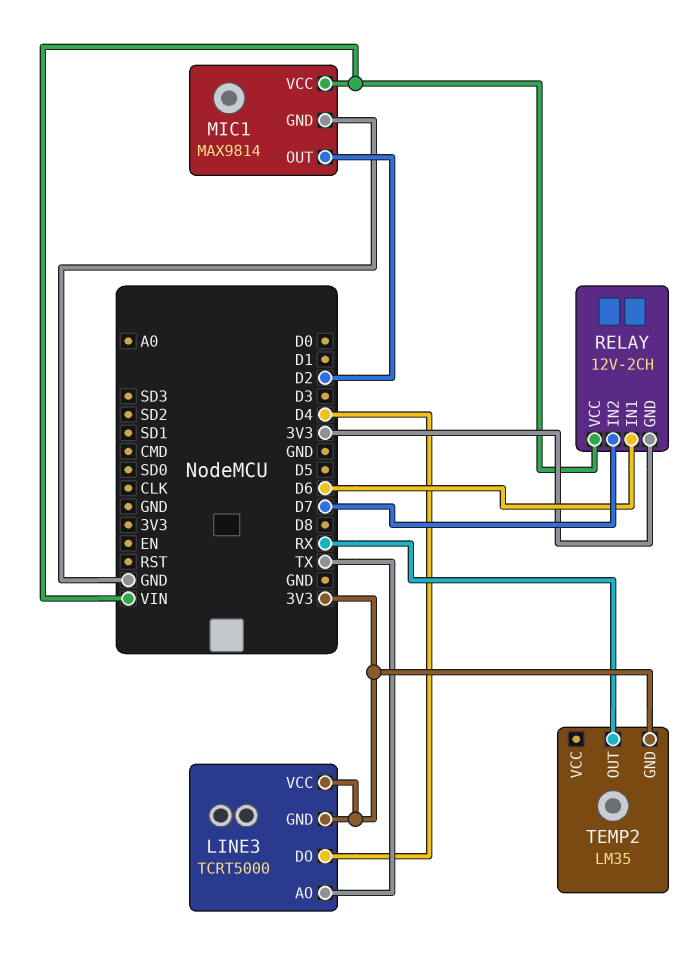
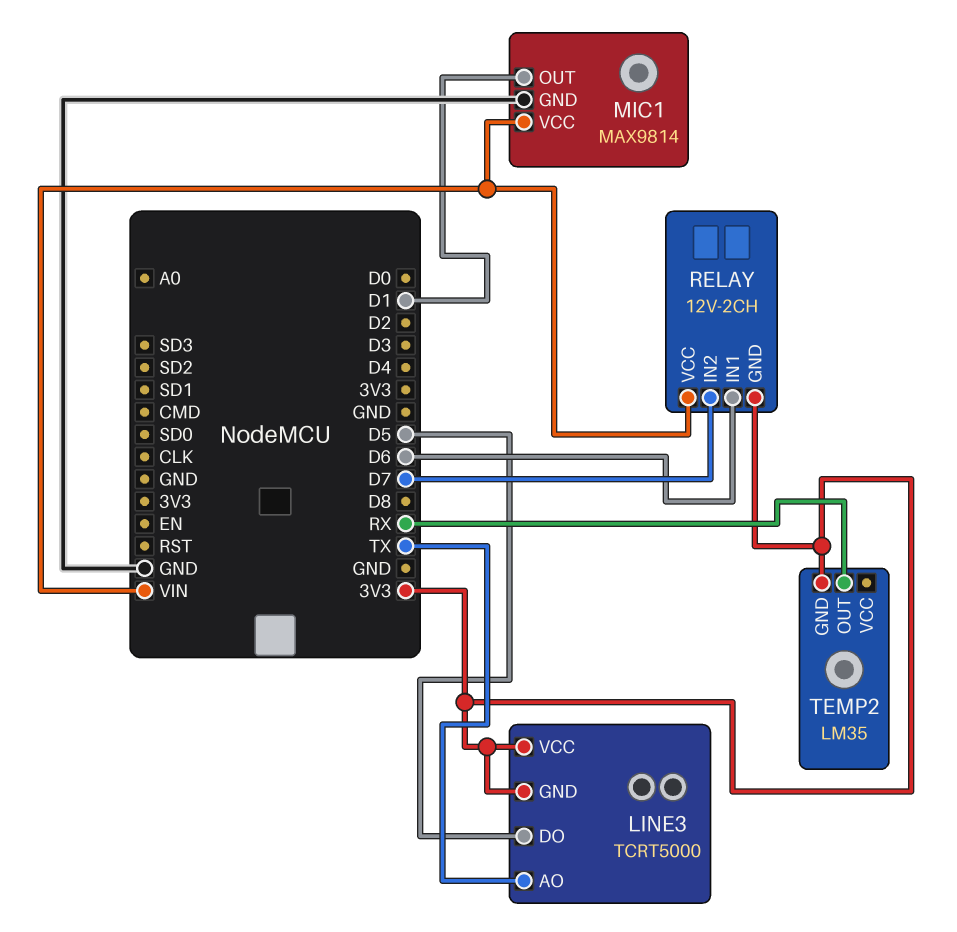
LINE3 pin DO: D4 -> D5
MIC1 pin OUT: D2 -> D1

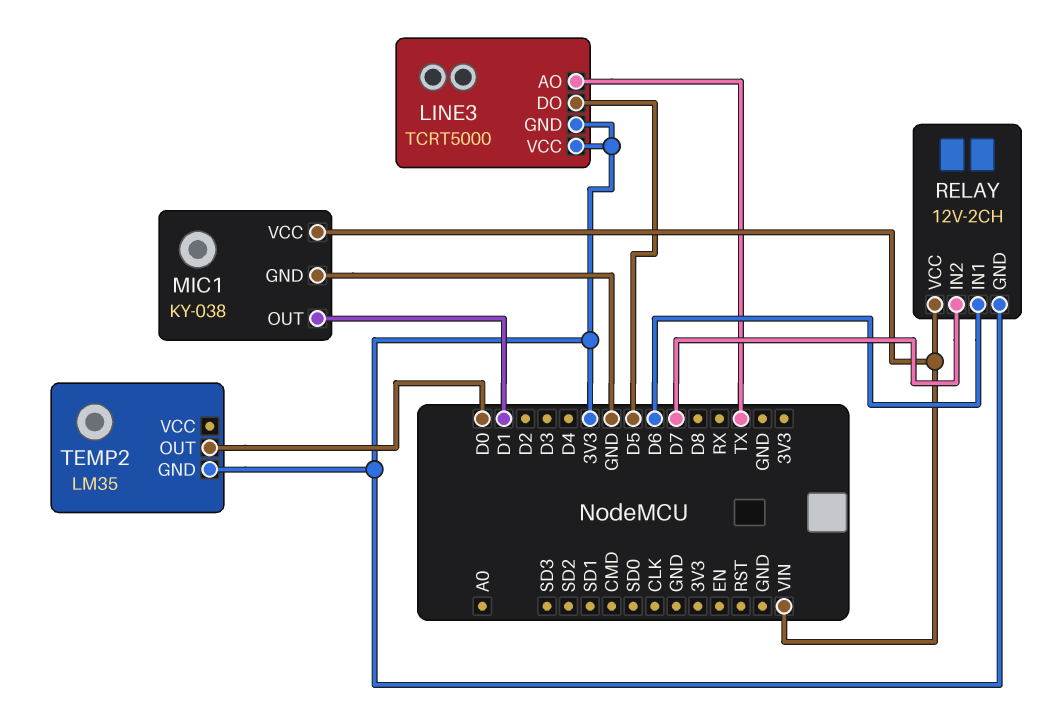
MIC1: MAX9814 -> KY-038
TEMP2 pin OUT: RX -> D0

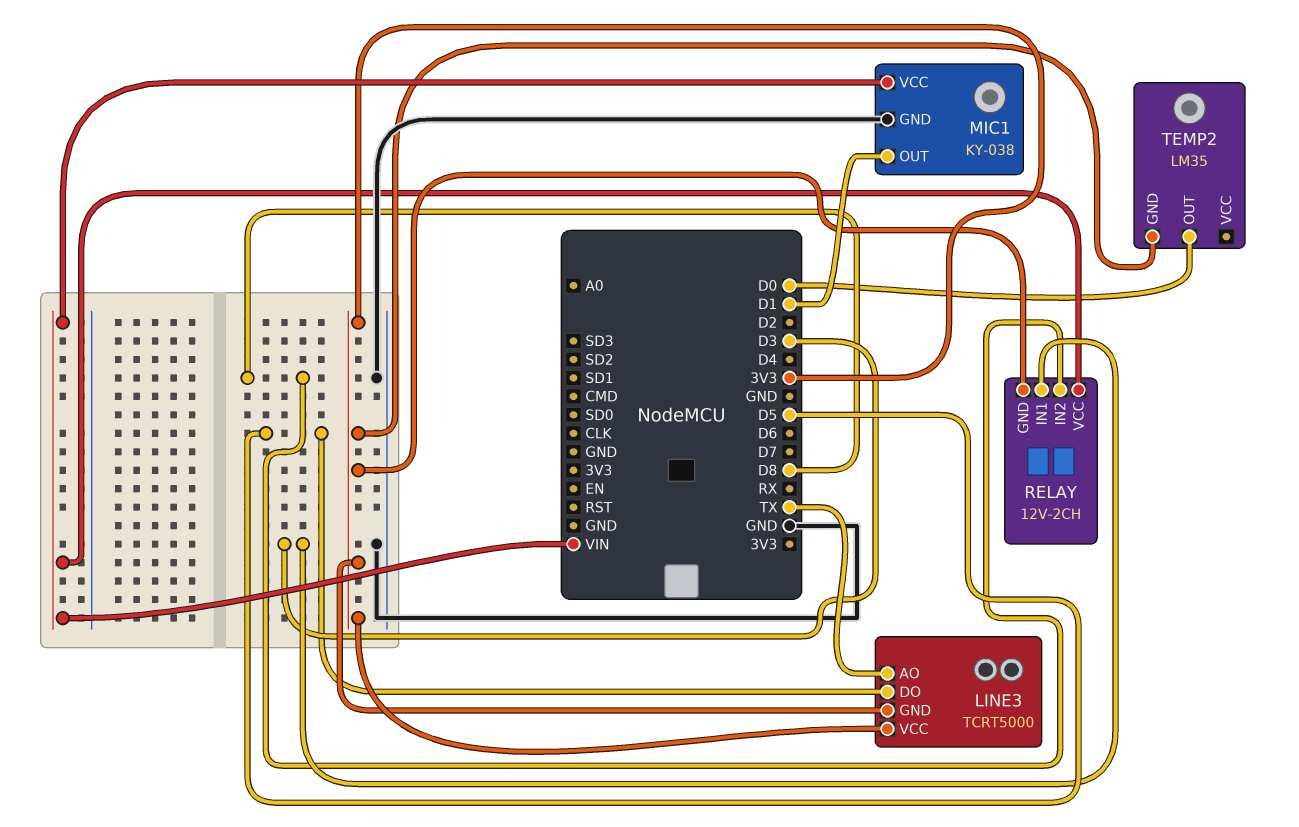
RELAY pin IN1: D6 -> D3
RELAY pin IN2: D7 -> D8

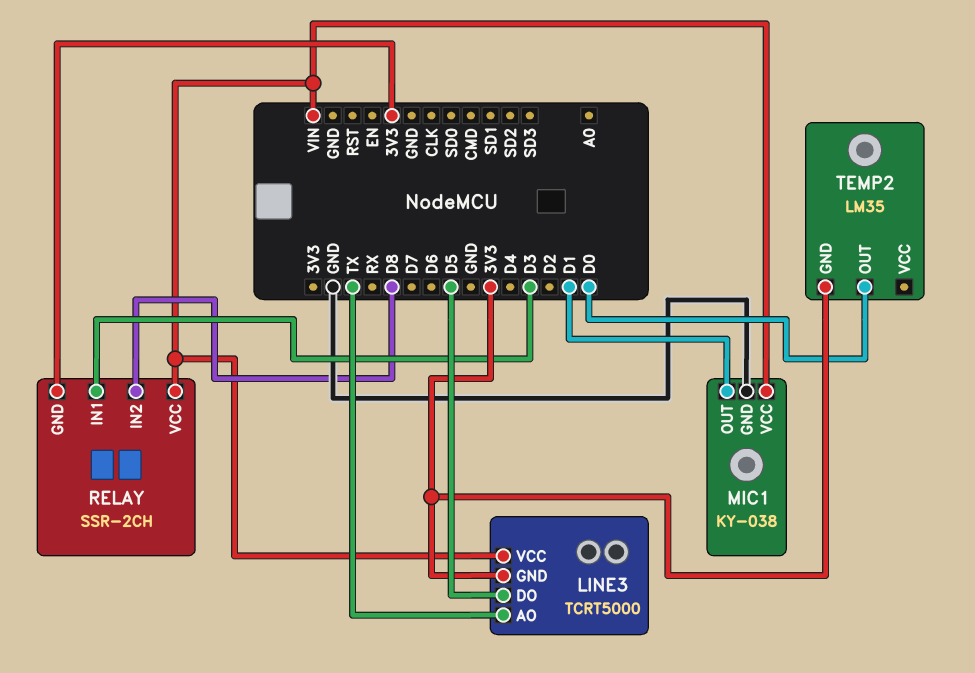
LINE3 pin VCC: 3V3 -> VIN
RELAY: 12V-2CH -> SSR-2CH

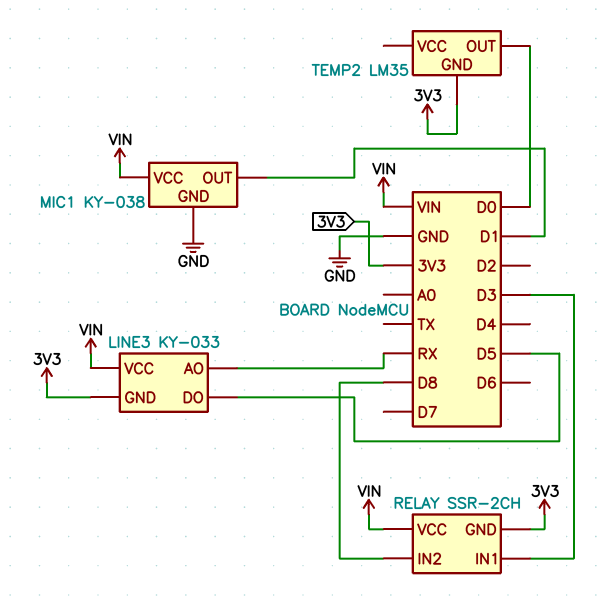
LINE3: TCRT5000 -> KY-033
LINE3 pin AO: TX -> RX

